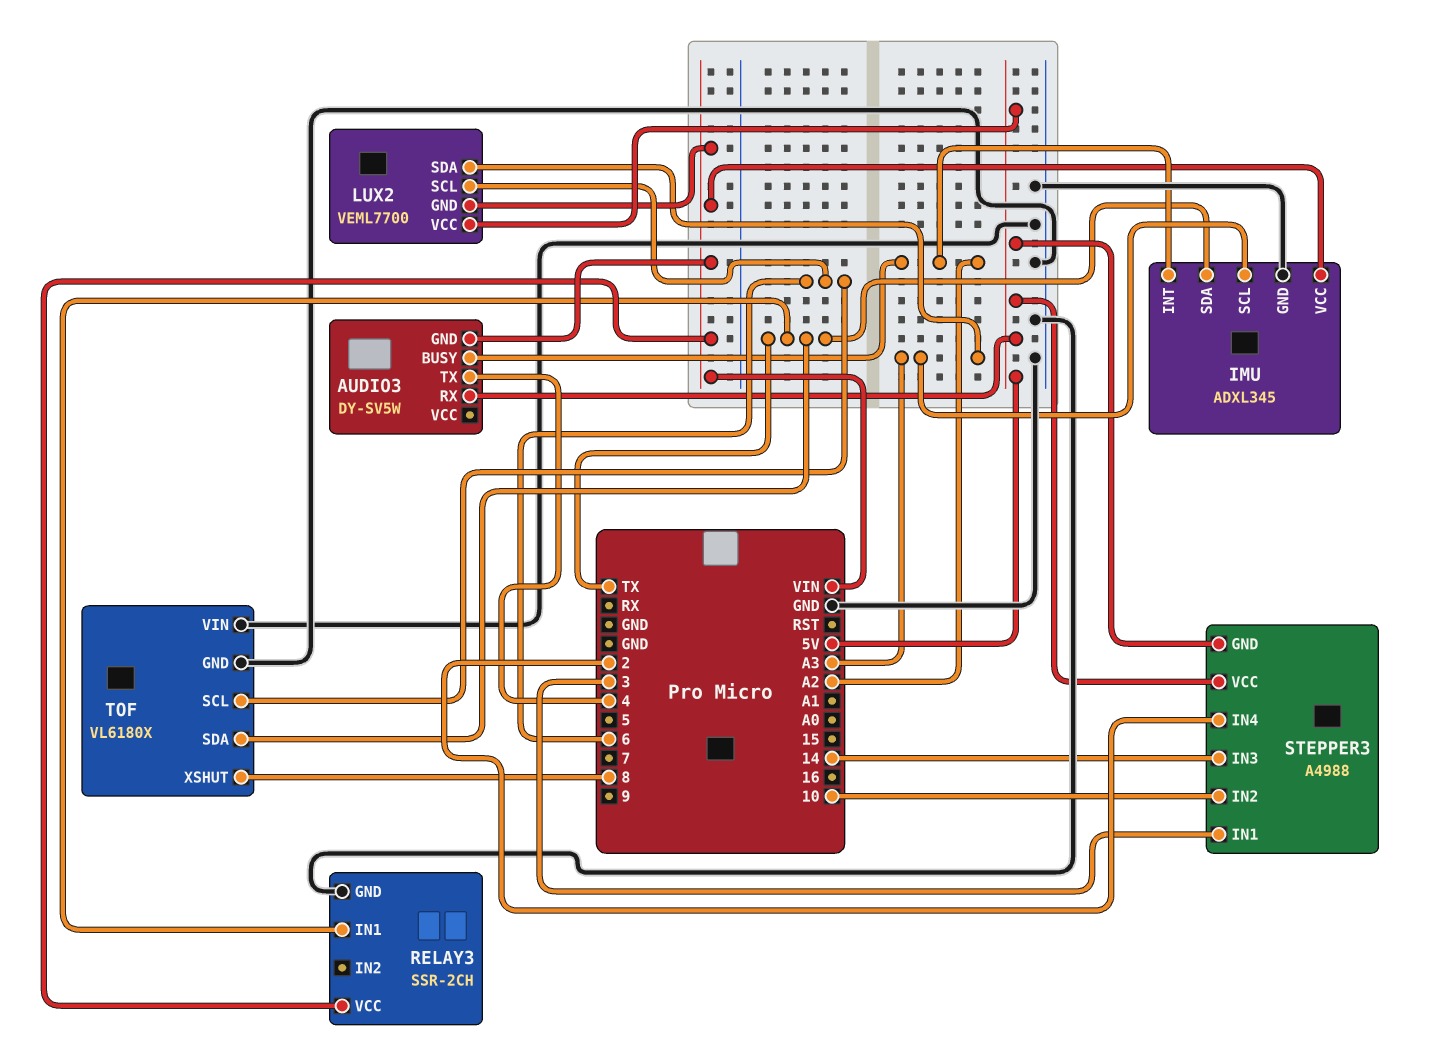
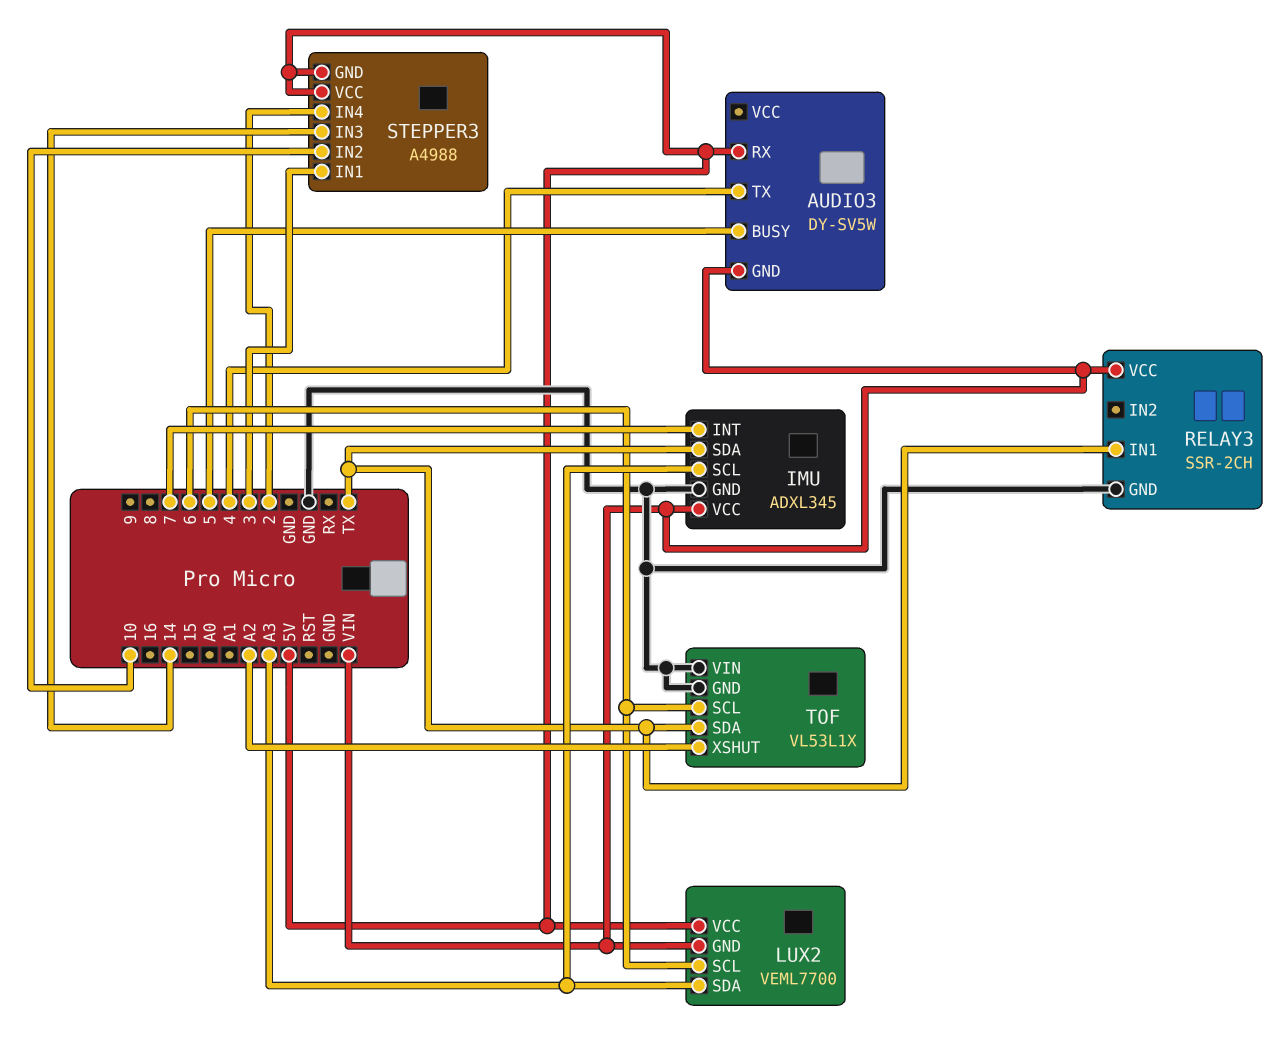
AUDIO3 pin BUSY: A2 -> 5
IMU pin INT: A2 -> 7
TOF: VL6180X -> VL53L1X
TOF pin XSHUT: 8 -> A2

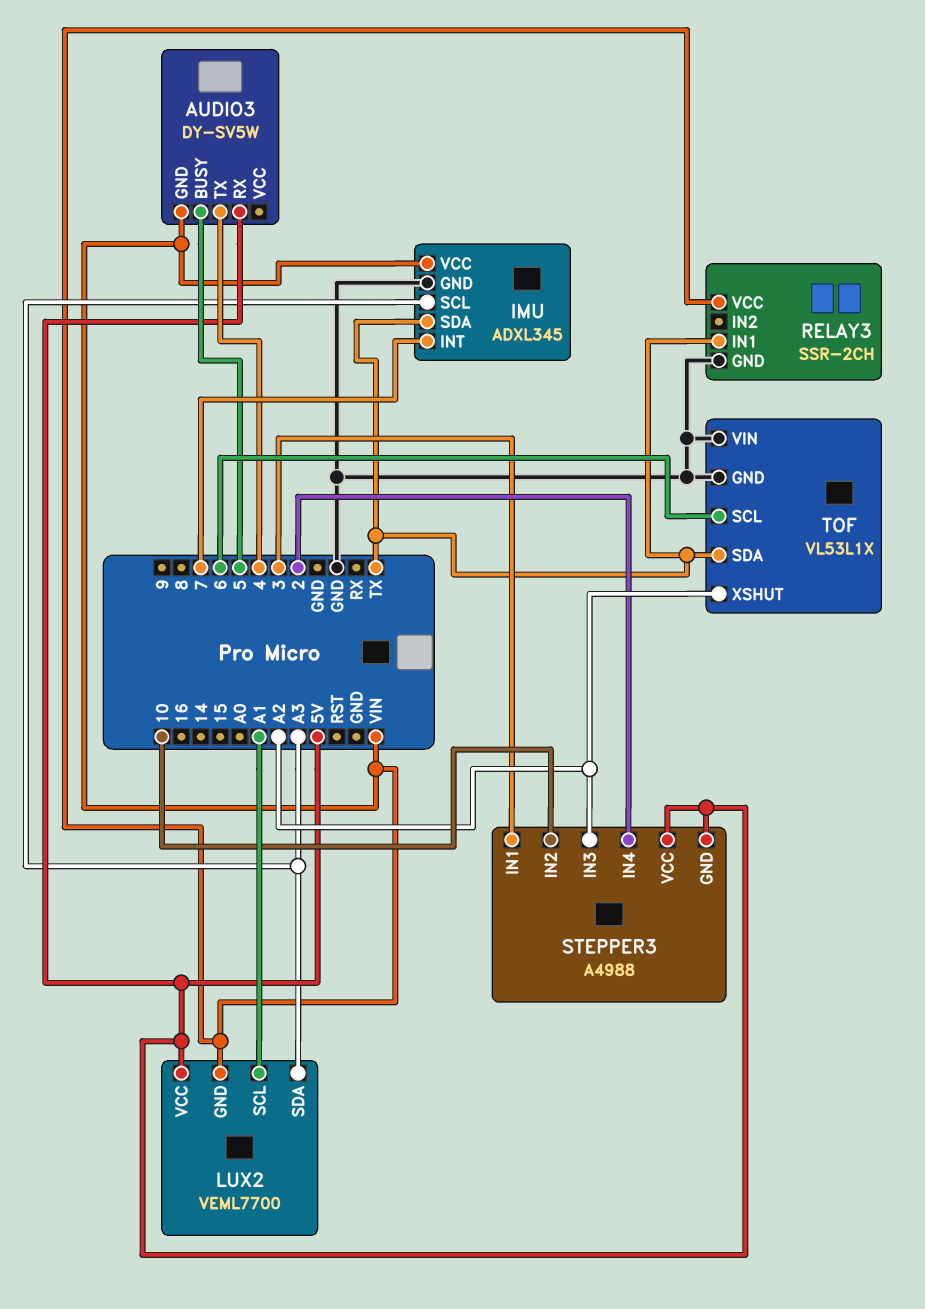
LUX2 pin SCL: 6 -> A1
STEPPER3 pin IN3: 14 -> A2

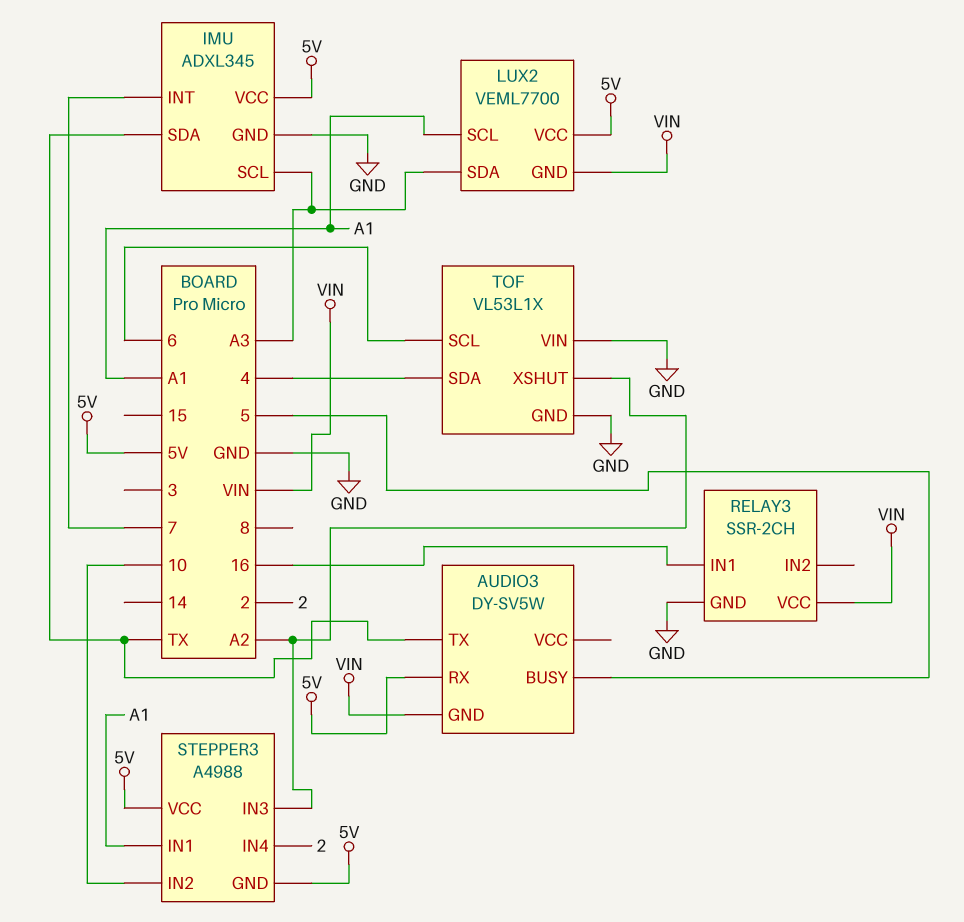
AUDIO3 pin TX: 4 -> TX
IMU pin VCC: VIN -> 5V
RELAY3 pin IN1: TX -> 16
STEPPER3 pin IN1: 3 -> A1
TOF pin SDA: TX -> 4

